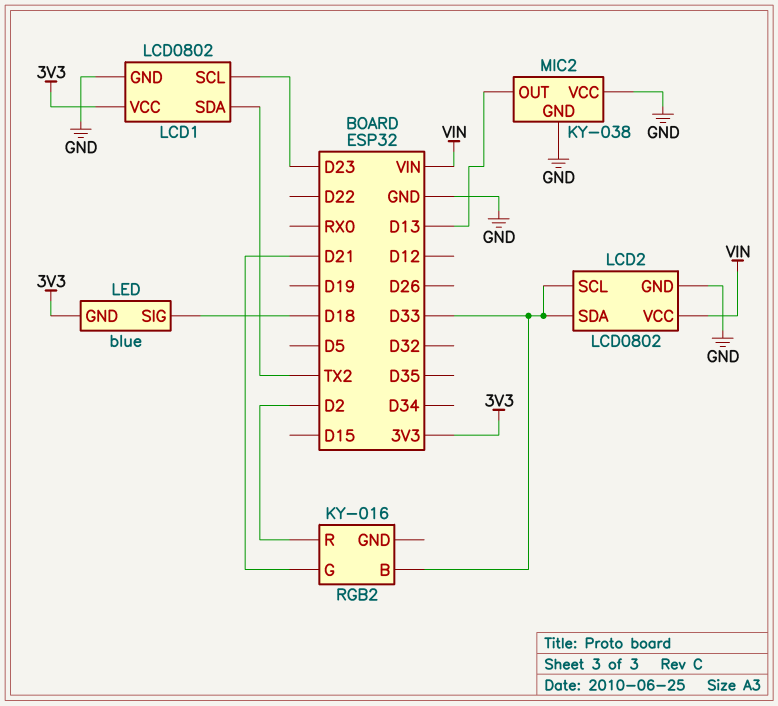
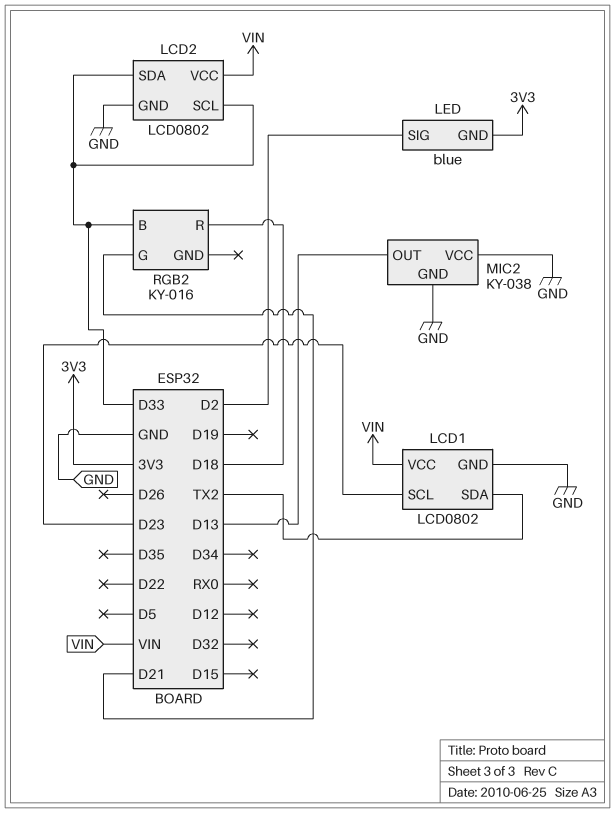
LCD1 pin VCC: 3V3 -> VIN
LED pin SIG: D18 -> D2
RGB2 pin R: D2 -> D18

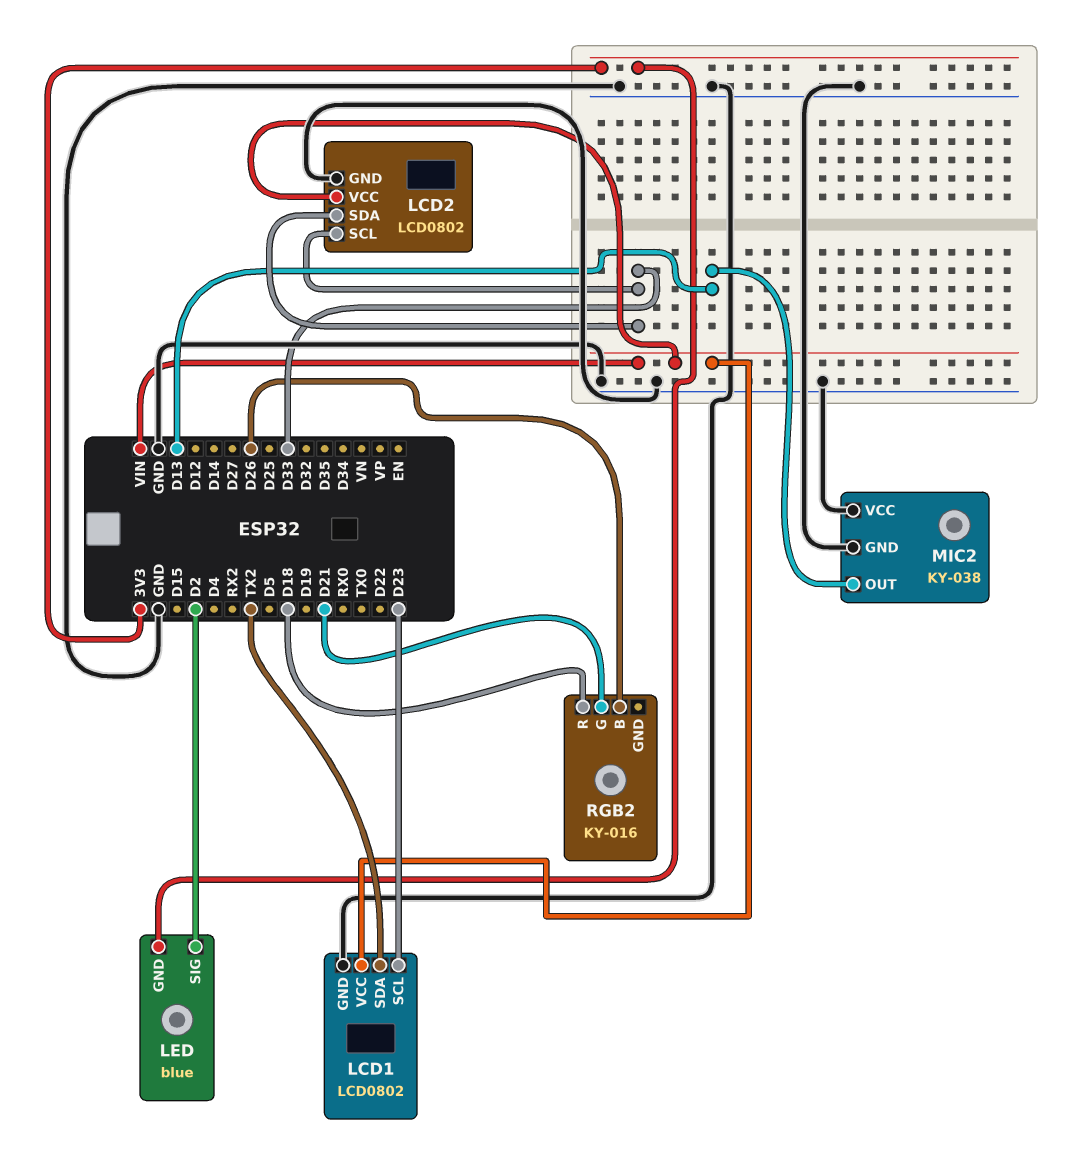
RGB2 pin B: D33 -> D26

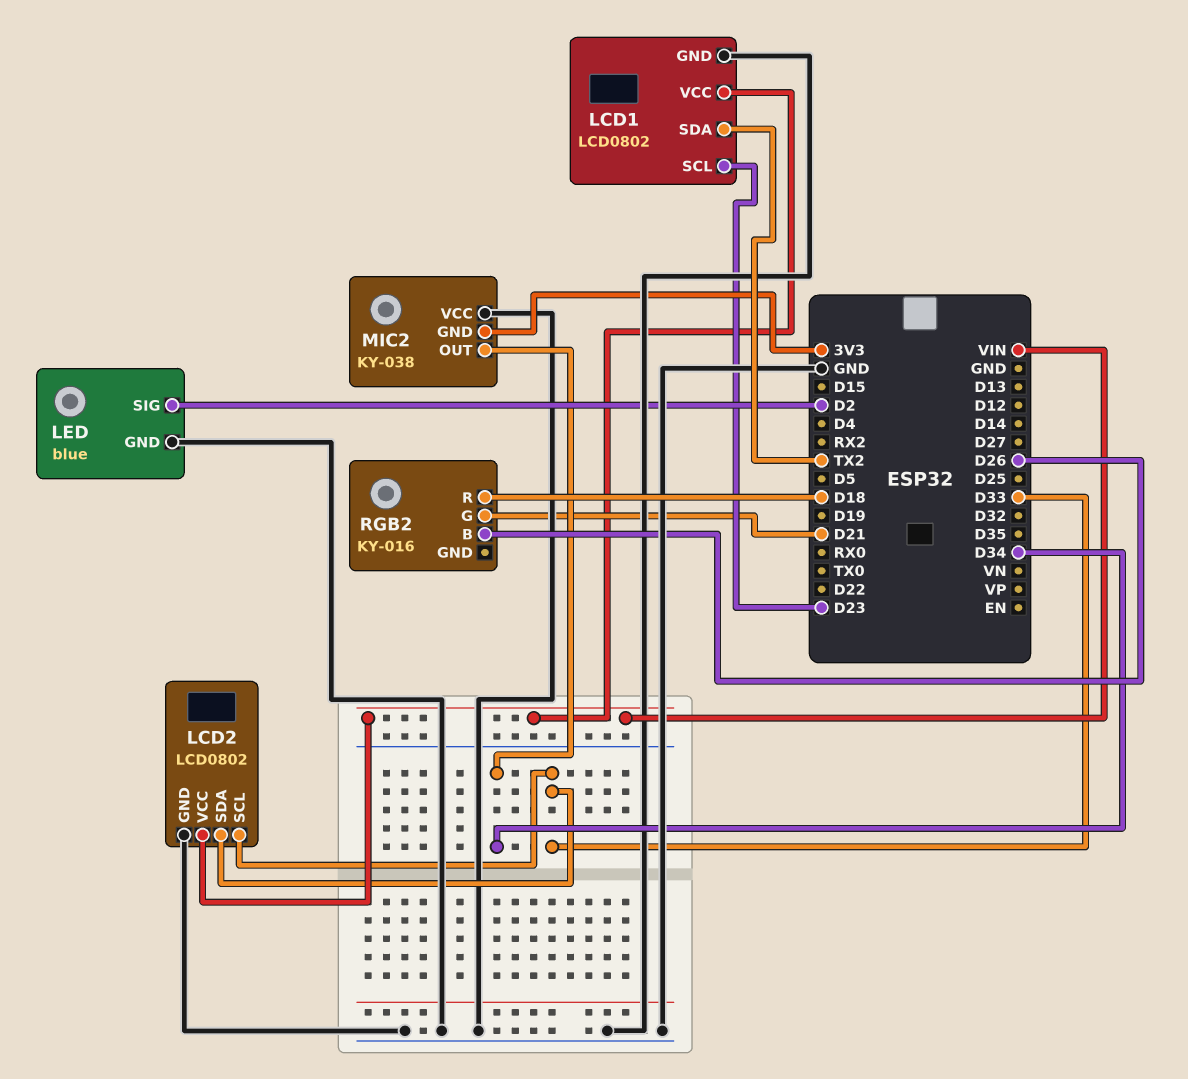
LED pin GND: 3V3 -> GND
MIC2 pin GND: GND -> 3V3
MIC2 pin OUT: D13 -> D34

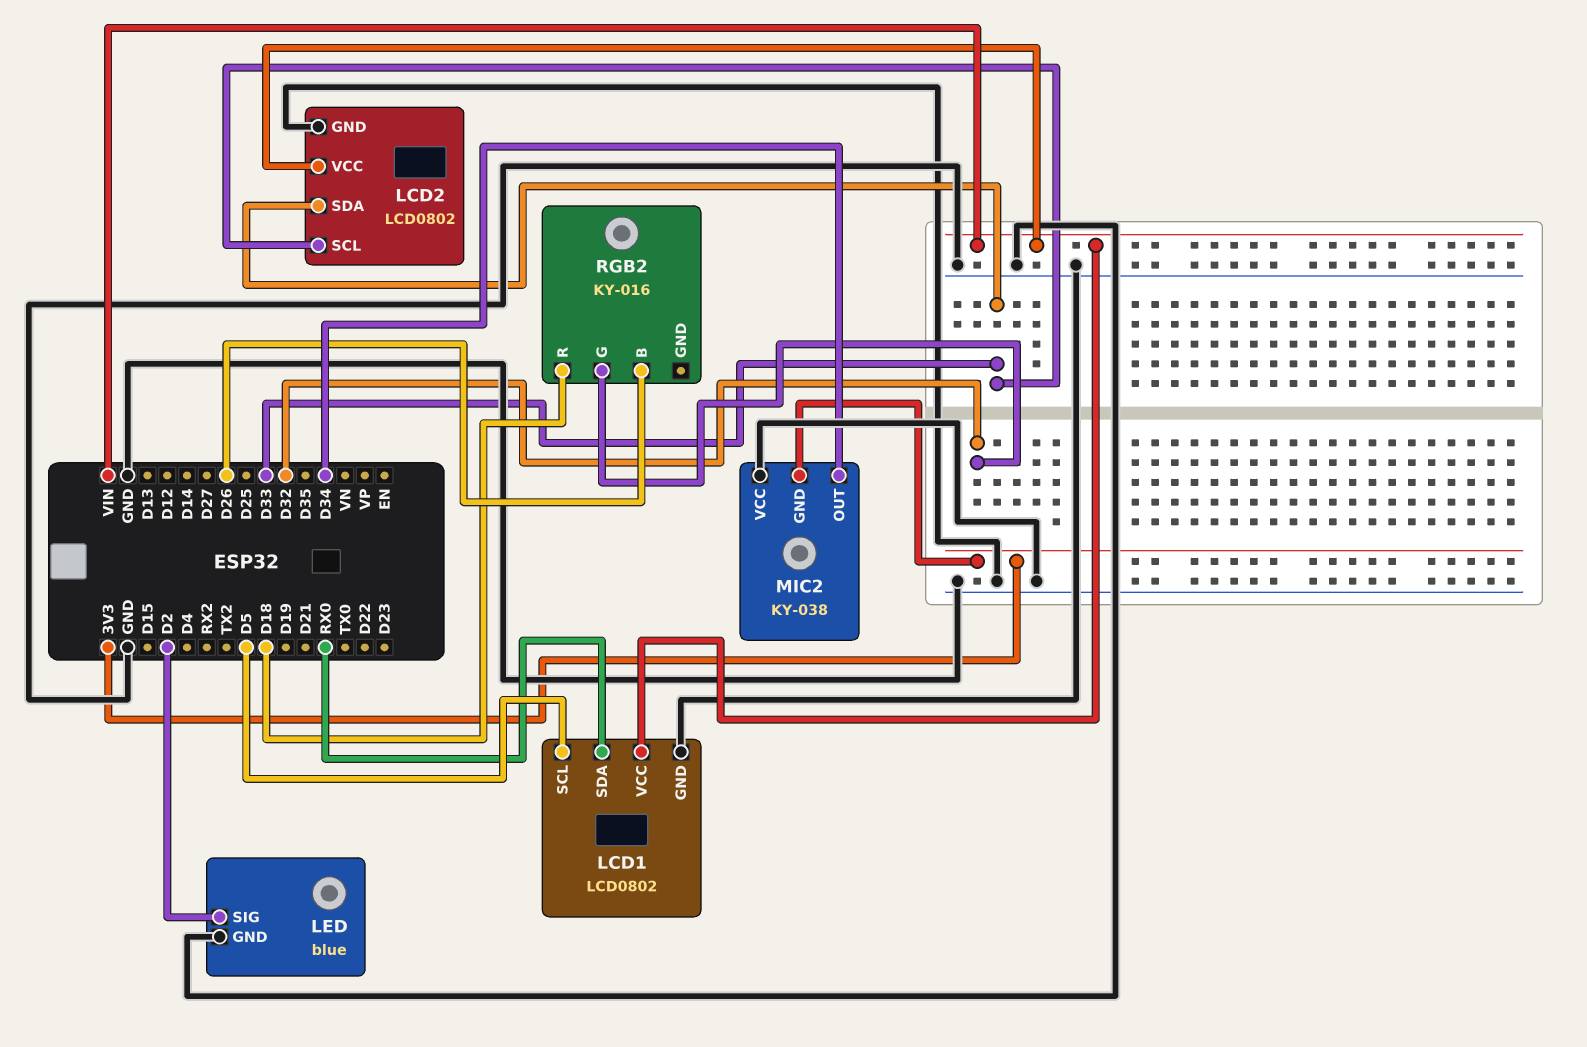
LCD1 pin SCL: D23 -> D5
LCD1 pin SDA: TX2 -> RX0
RGB2 pin G: D21 -> D32

